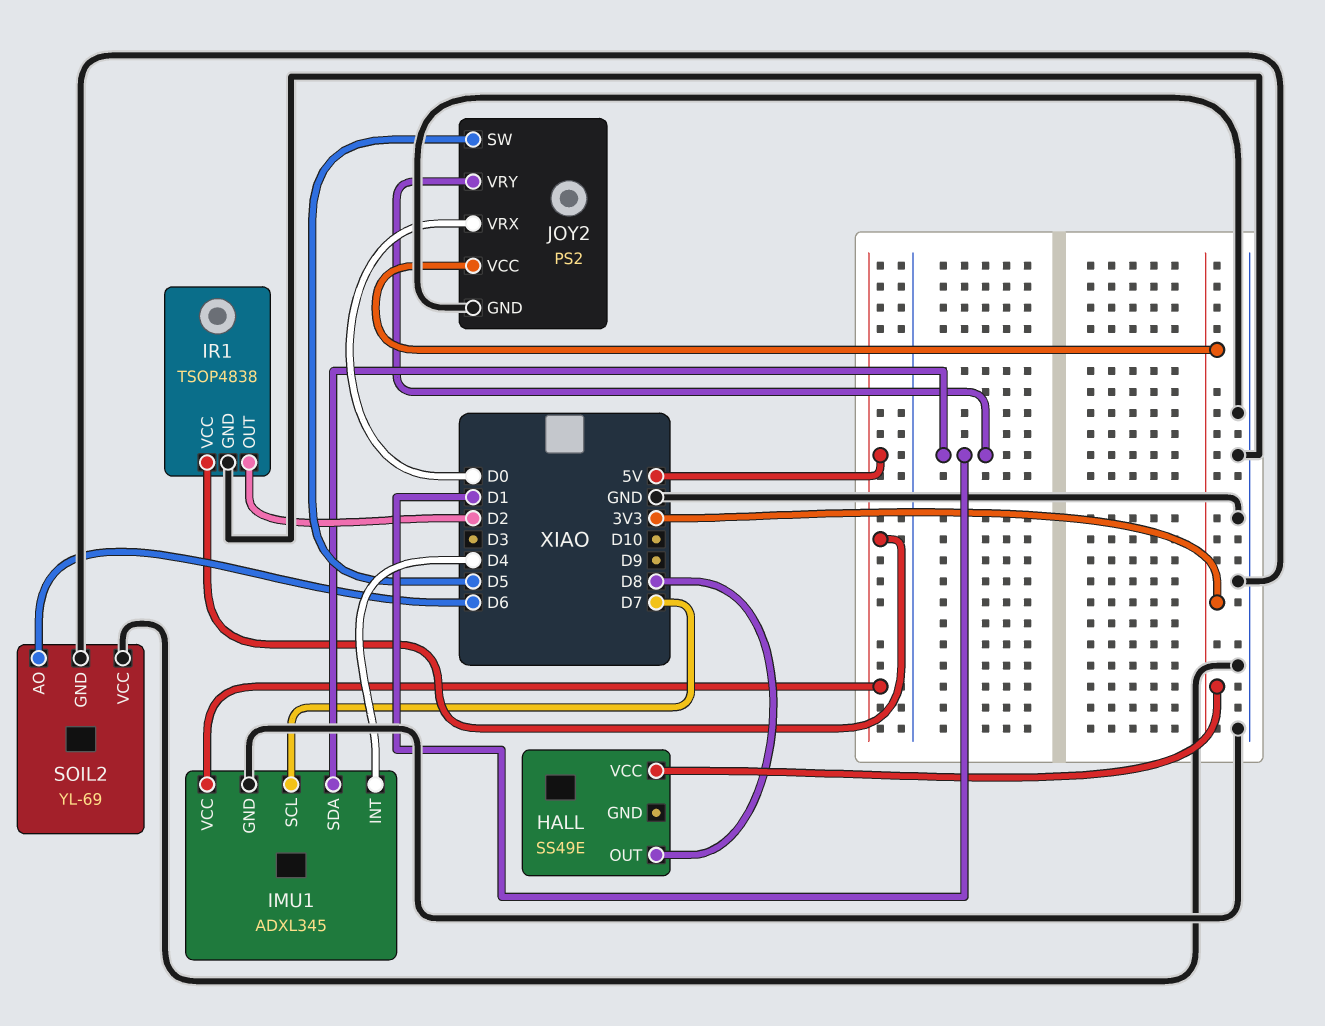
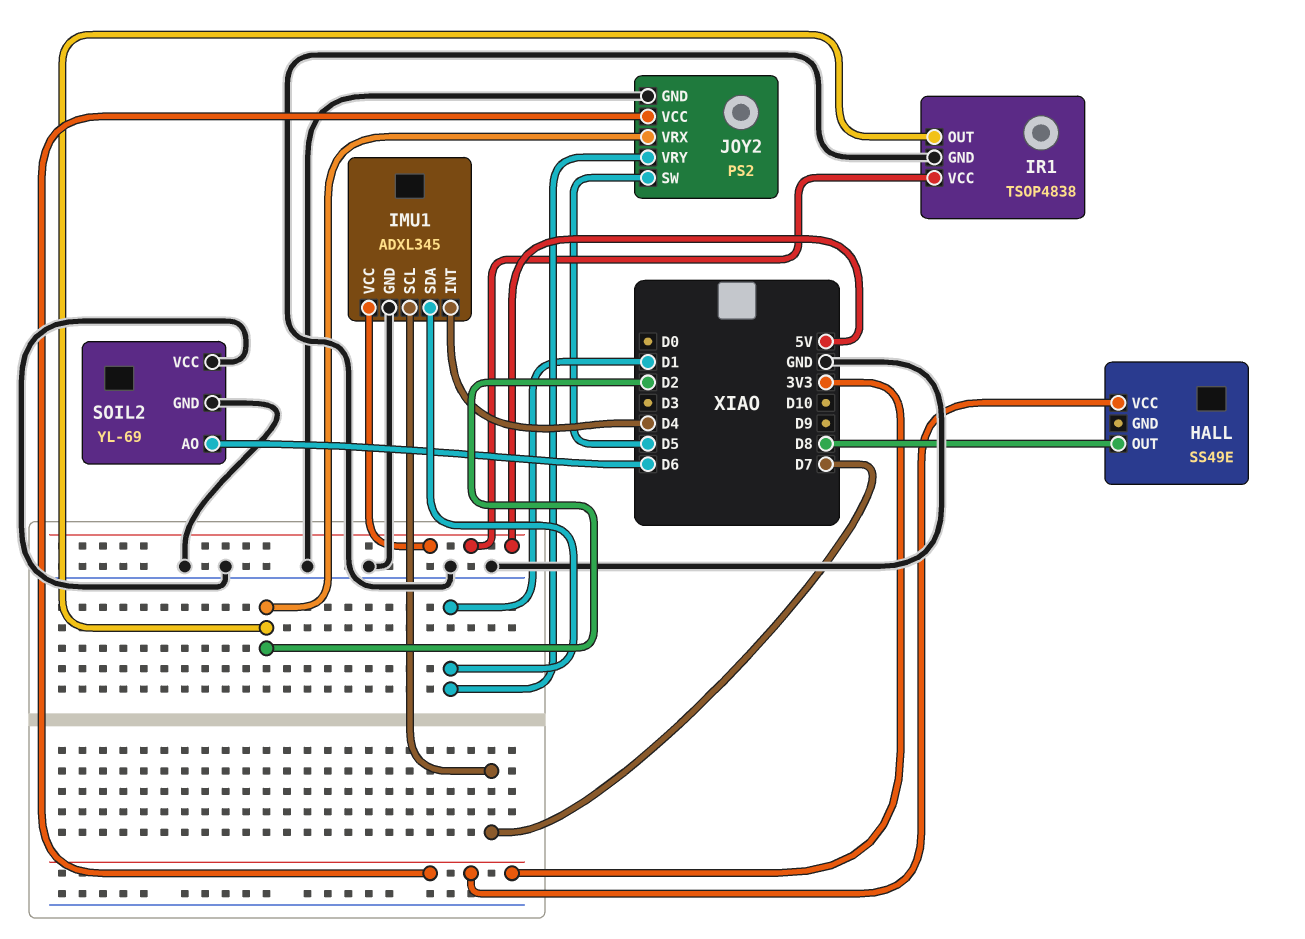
JOY2 pin VRX: D0 -> D2

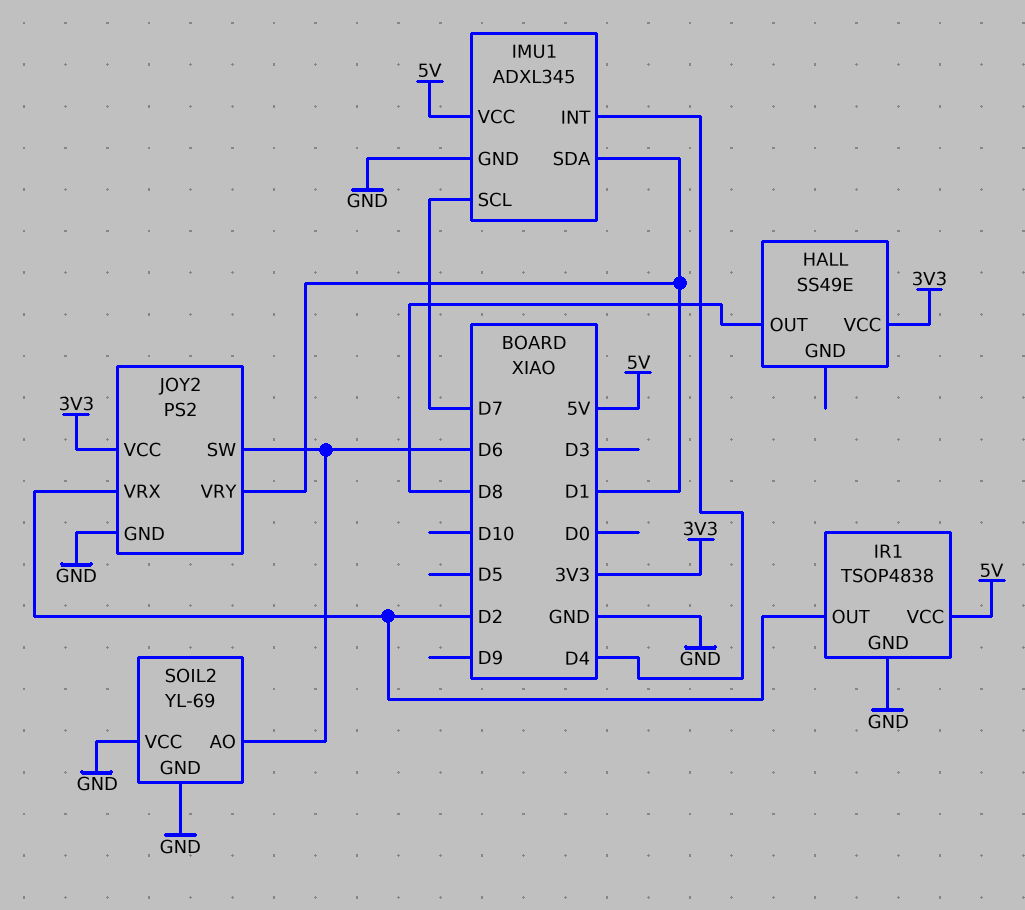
JOY2 pin SW: D5 -> D6

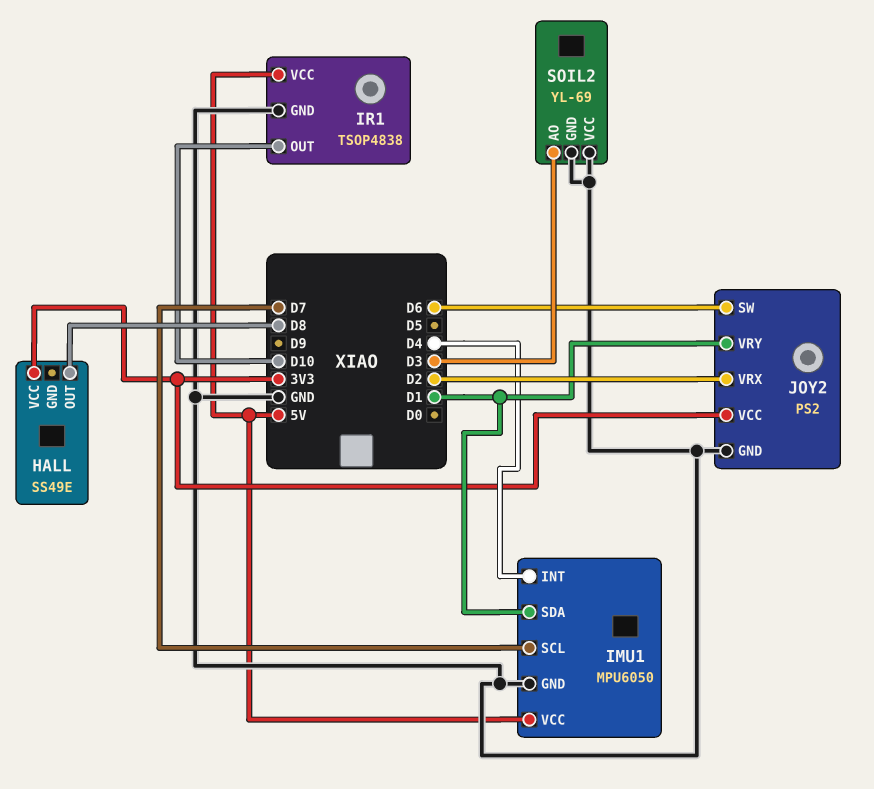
IMU1: ADXL345 -> MPU6050
IR1 pin OUT: D2 -> D10
SOIL2 pin AO: D6 -> D3

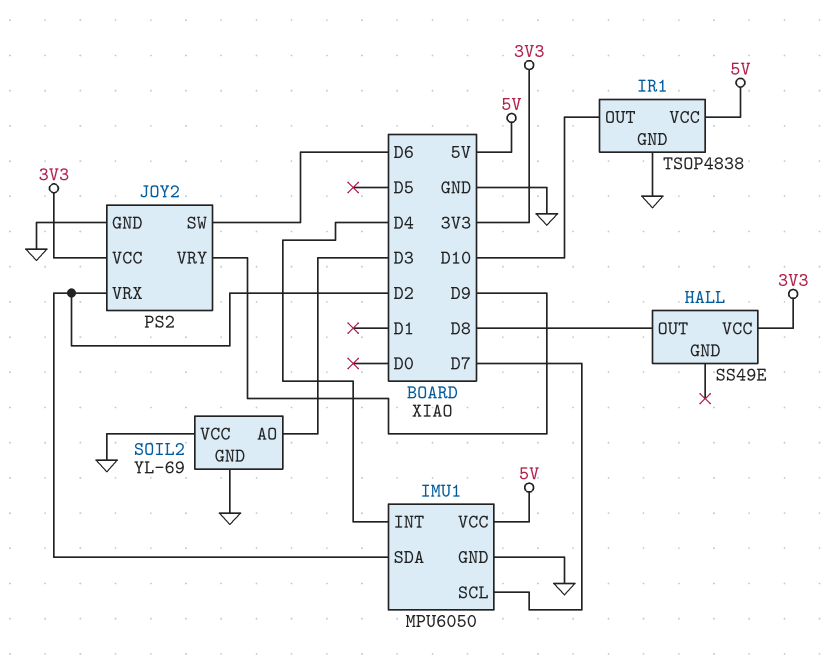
IMU1 pin SDA: D1 -> D2
JOY2 pin VRY: D1 -> D9

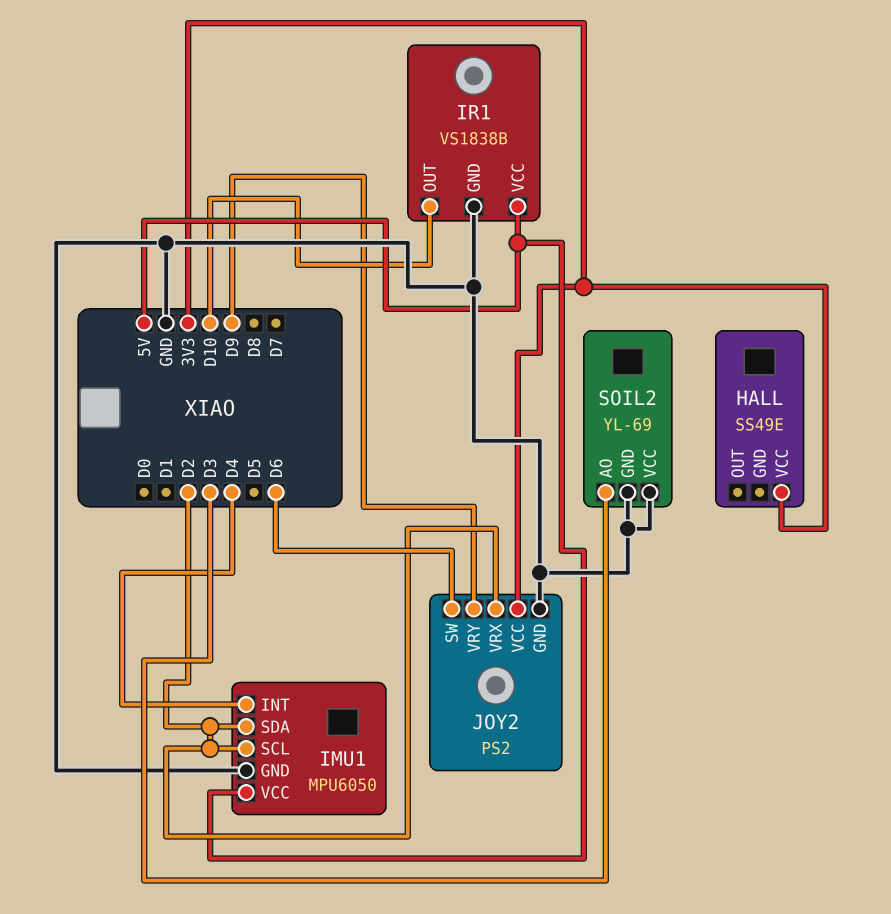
HALL pin OUT: D8 -> none
IMU1 pin SCL: D7 -> D2
IR1: TSOP4838 -> VS1838B

